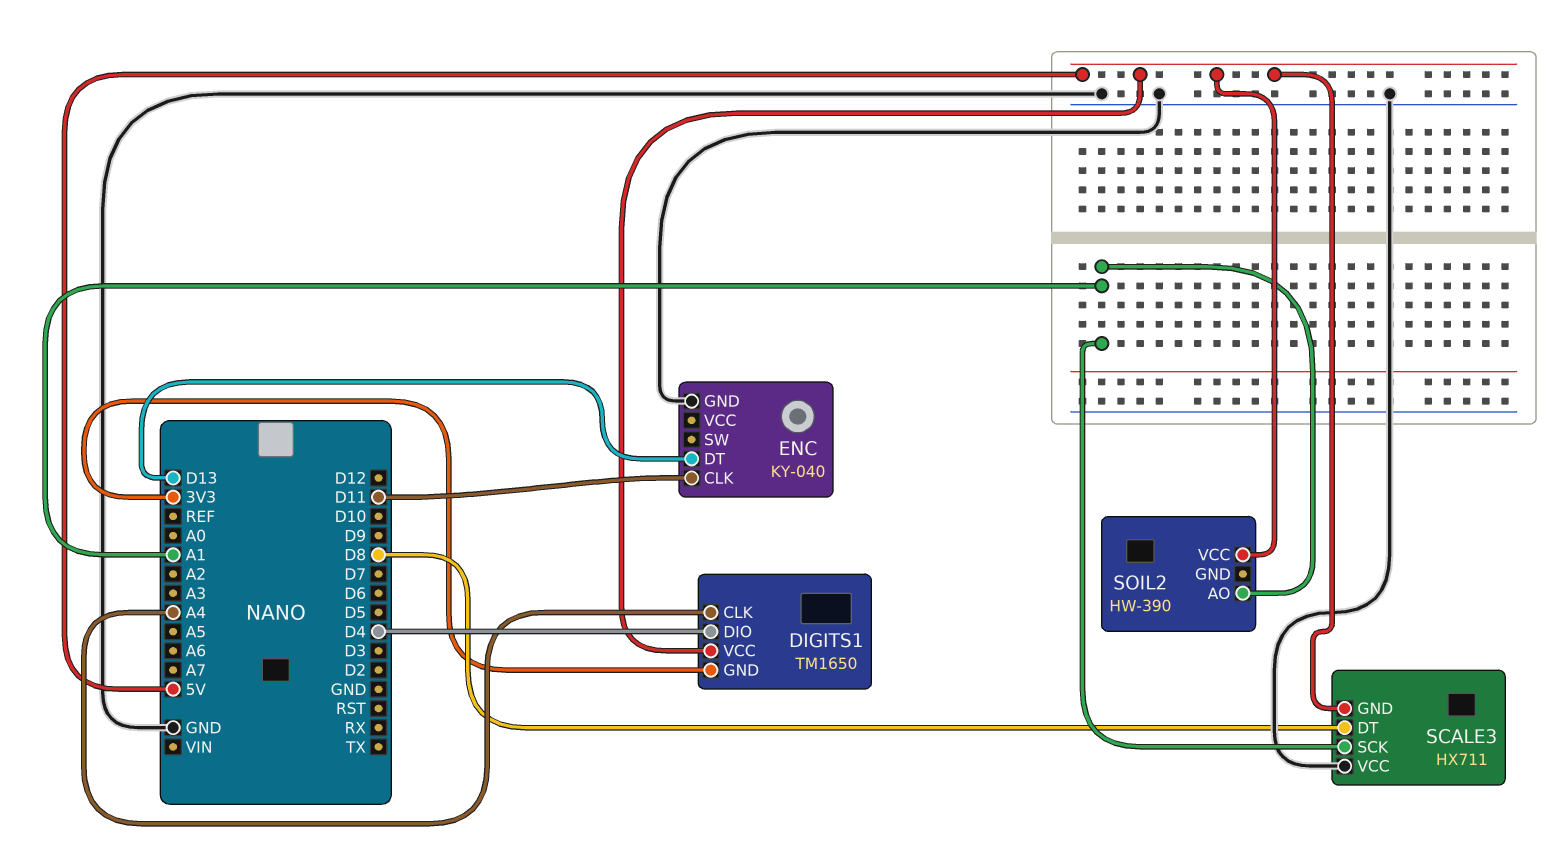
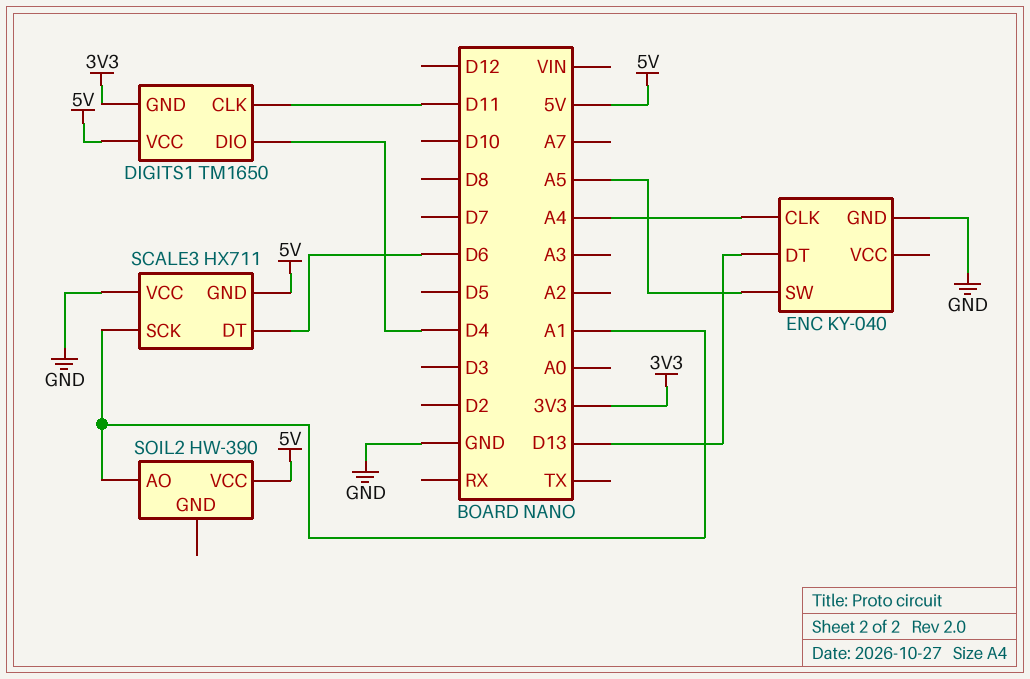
DIGITS1 pin CLK: A4 -> D11
ENC pin CLK: D11 -> A4
ENC pin SW: none -> A5
SCALE3 pin DT: D8 -> D6

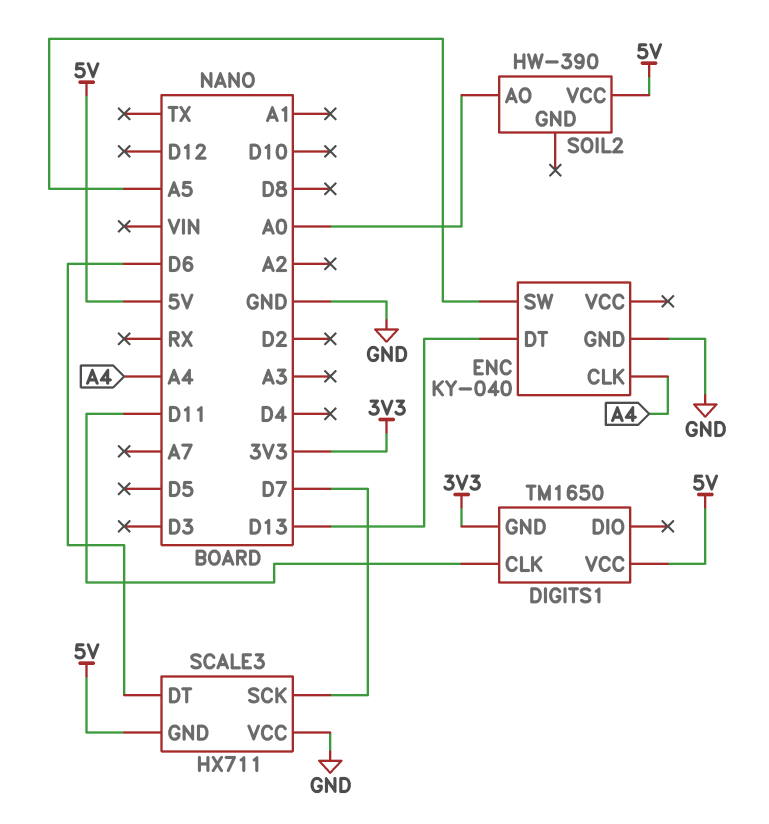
DIGITS1 pin DIO: D4 -> none
SCALE3 pin SCK: A1 -> D7
SOIL2 pin AO: A1 -> A0

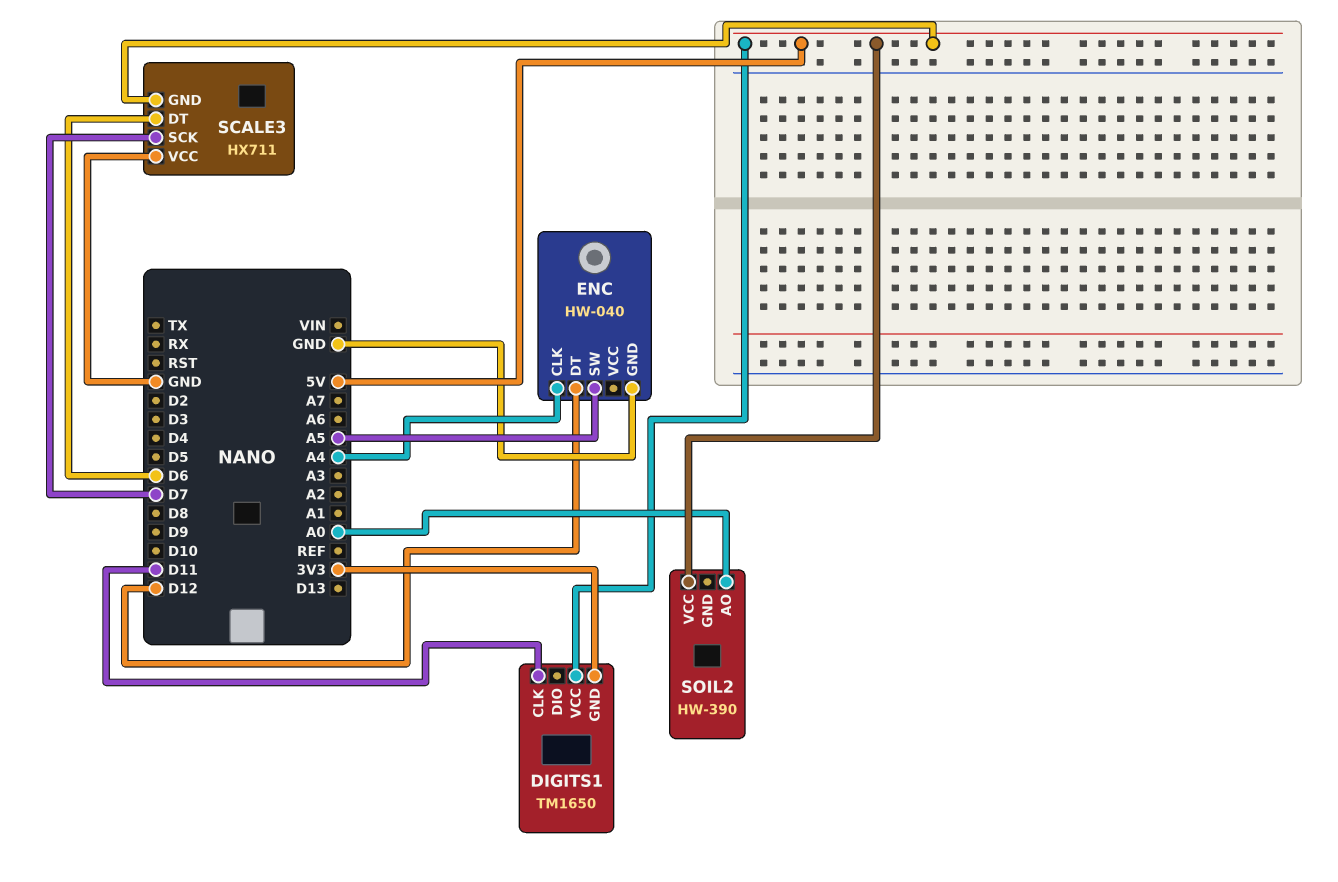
ENC: KY-040 -> HW-040
ENC pin DT: D13 -> D12

